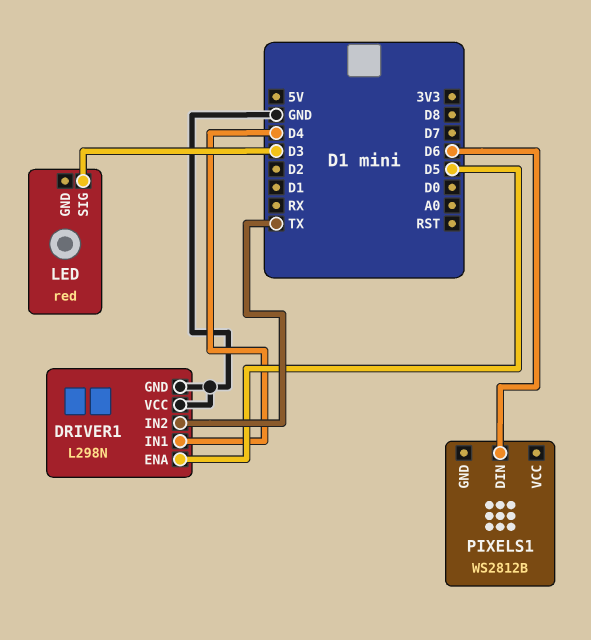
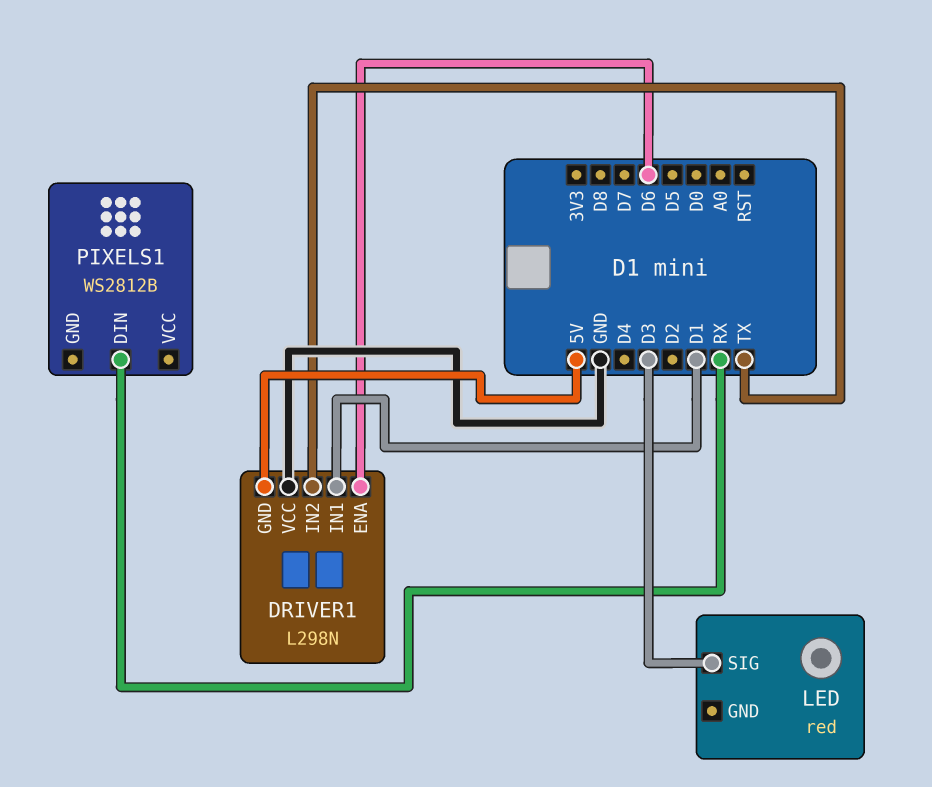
DRIVER1 pin ENA: D5 -> D6
DRIVER1 pin GND: GND -> 5V
DRIVER1 pin IN1: D4 -> D1
PIXELS1 pin DIN: D6 -> RX

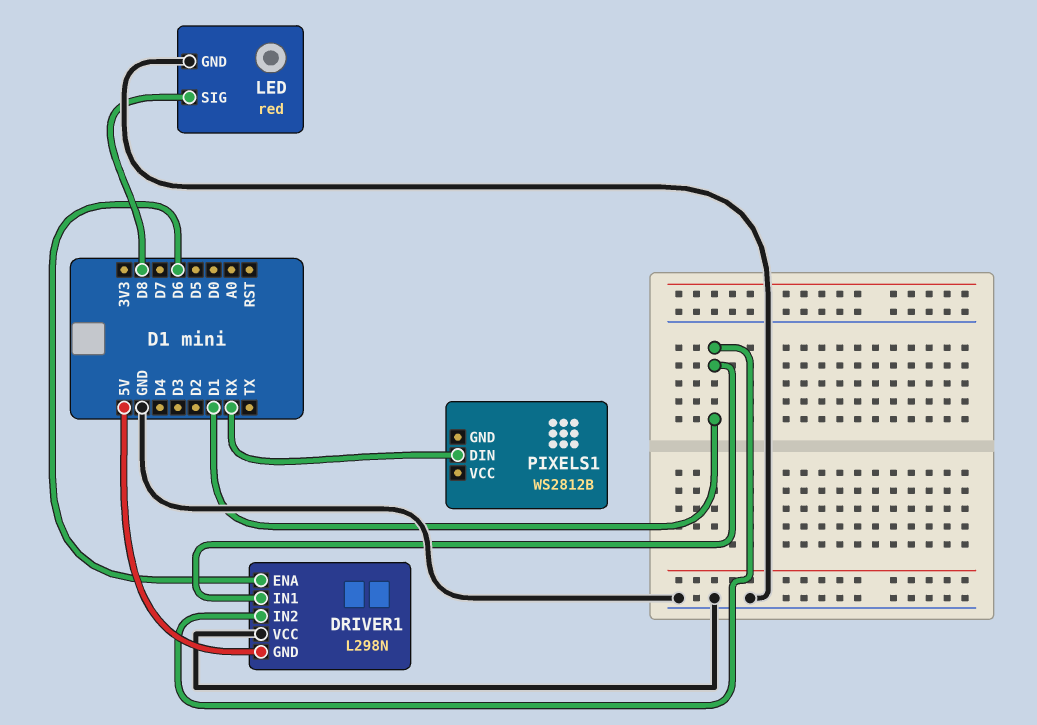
DRIVER1 pin IN2: TX -> D1
LED pin GND: none -> GND
LED pin SIG: D3 -> D8

